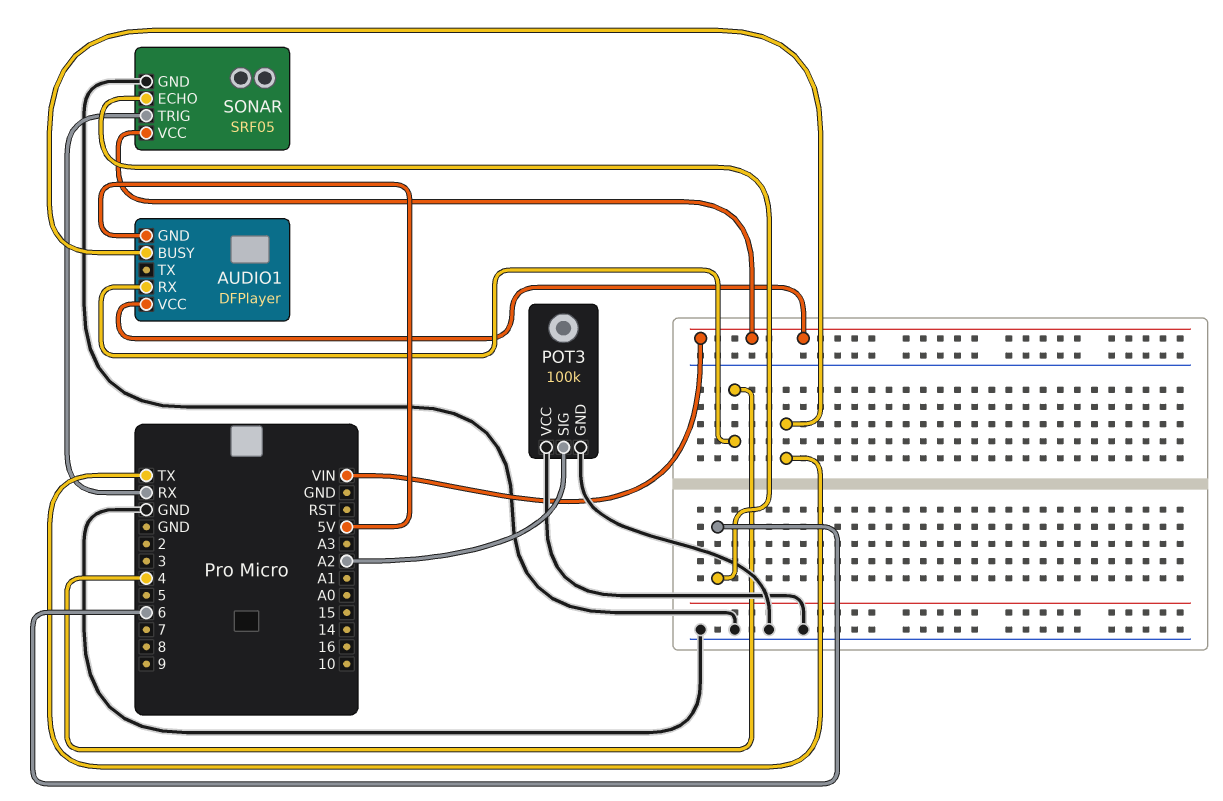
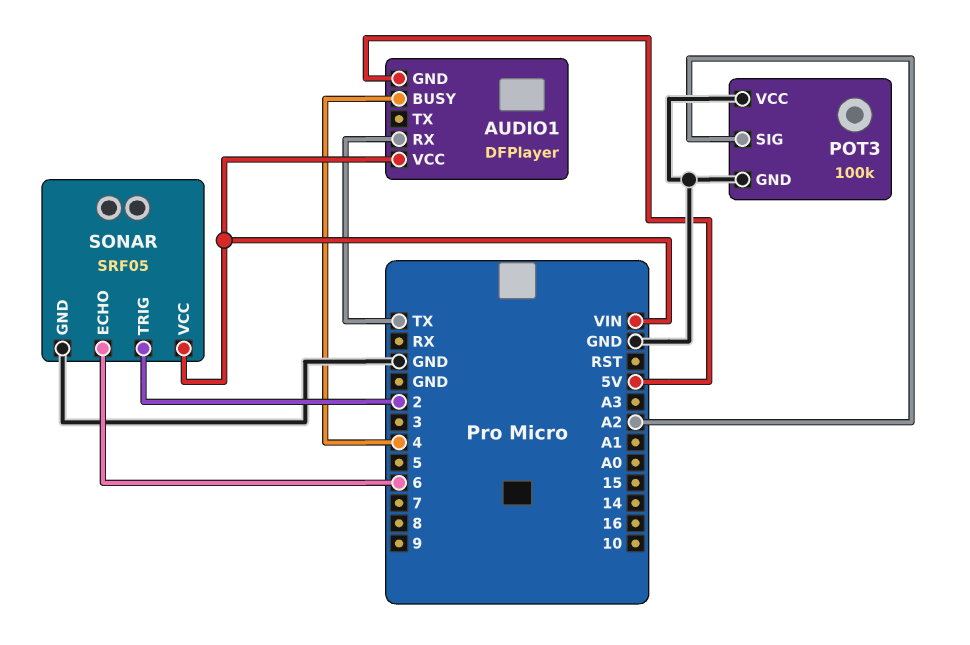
AUDIO1 pin BUSY: TX -> 4
AUDIO1 pin RX: 4 -> TX
SONAR pin TRIG: RX -> 2

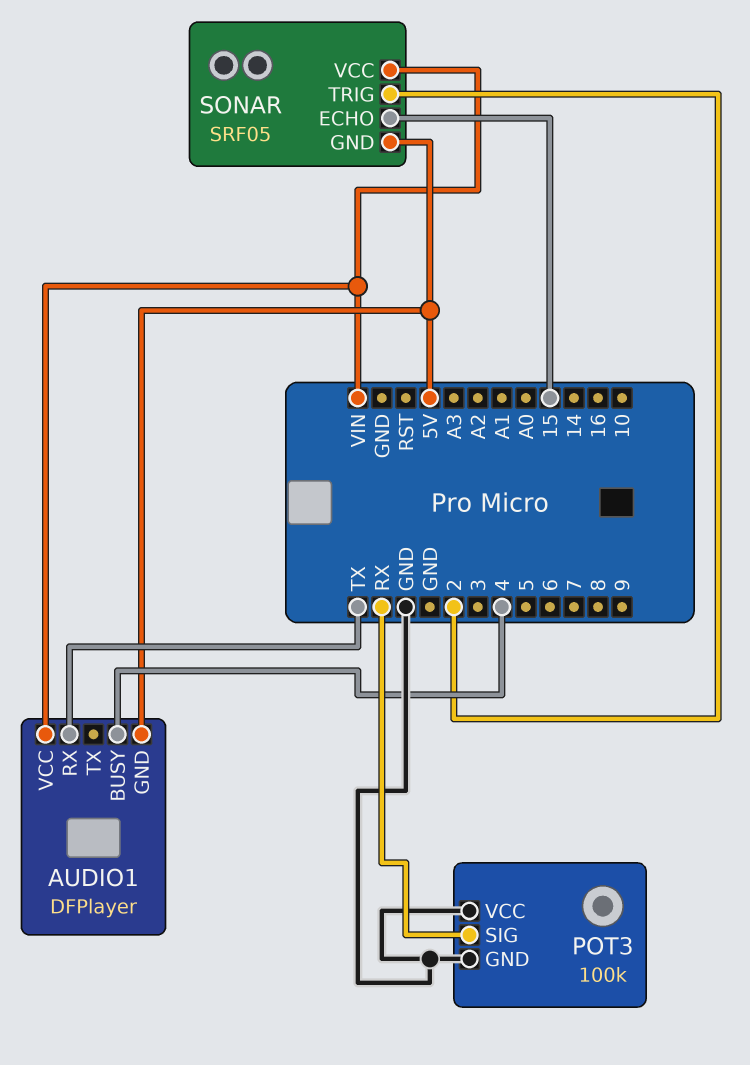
POT3 pin SIG: A2 -> RX
SONAR pin ECHO: 6 -> 15
SONAR pin GND: GND -> 5V

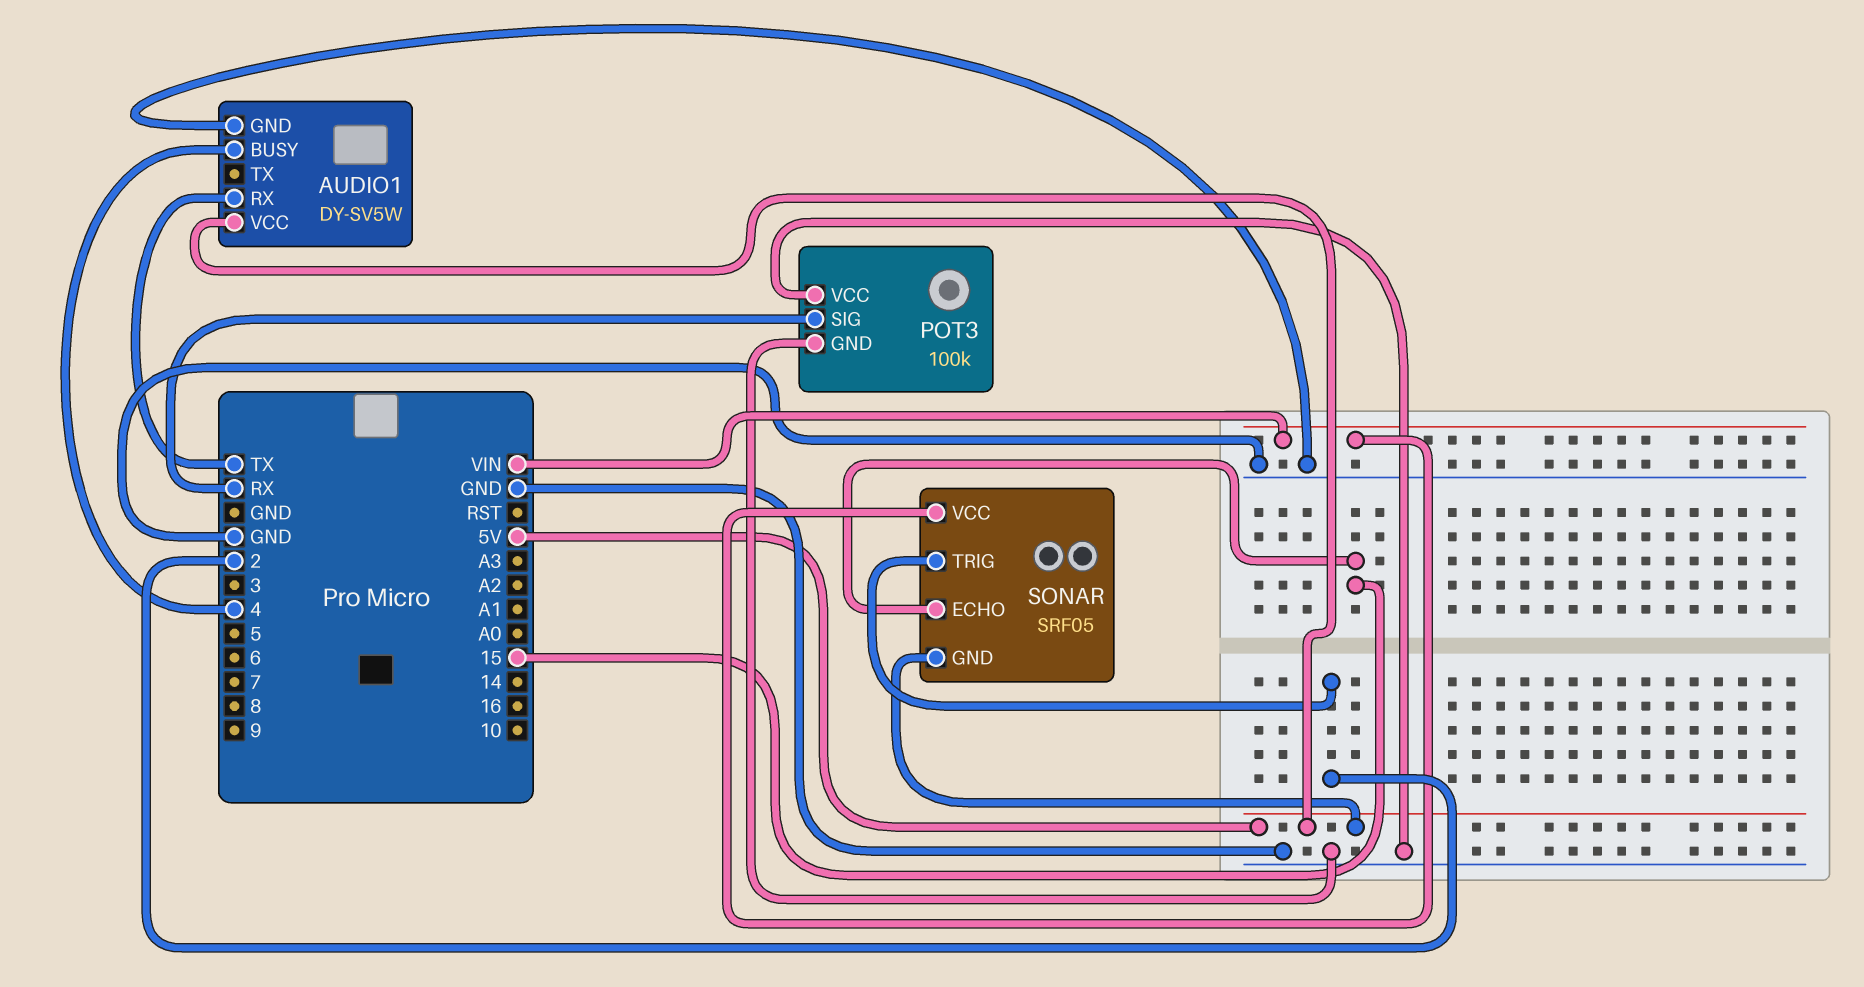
AUDIO1: DFPlayer -> DY-SV5W
AUDIO1 pin GND: 5V -> GND
AUDIO1 pin VCC: VIN -> 5V

